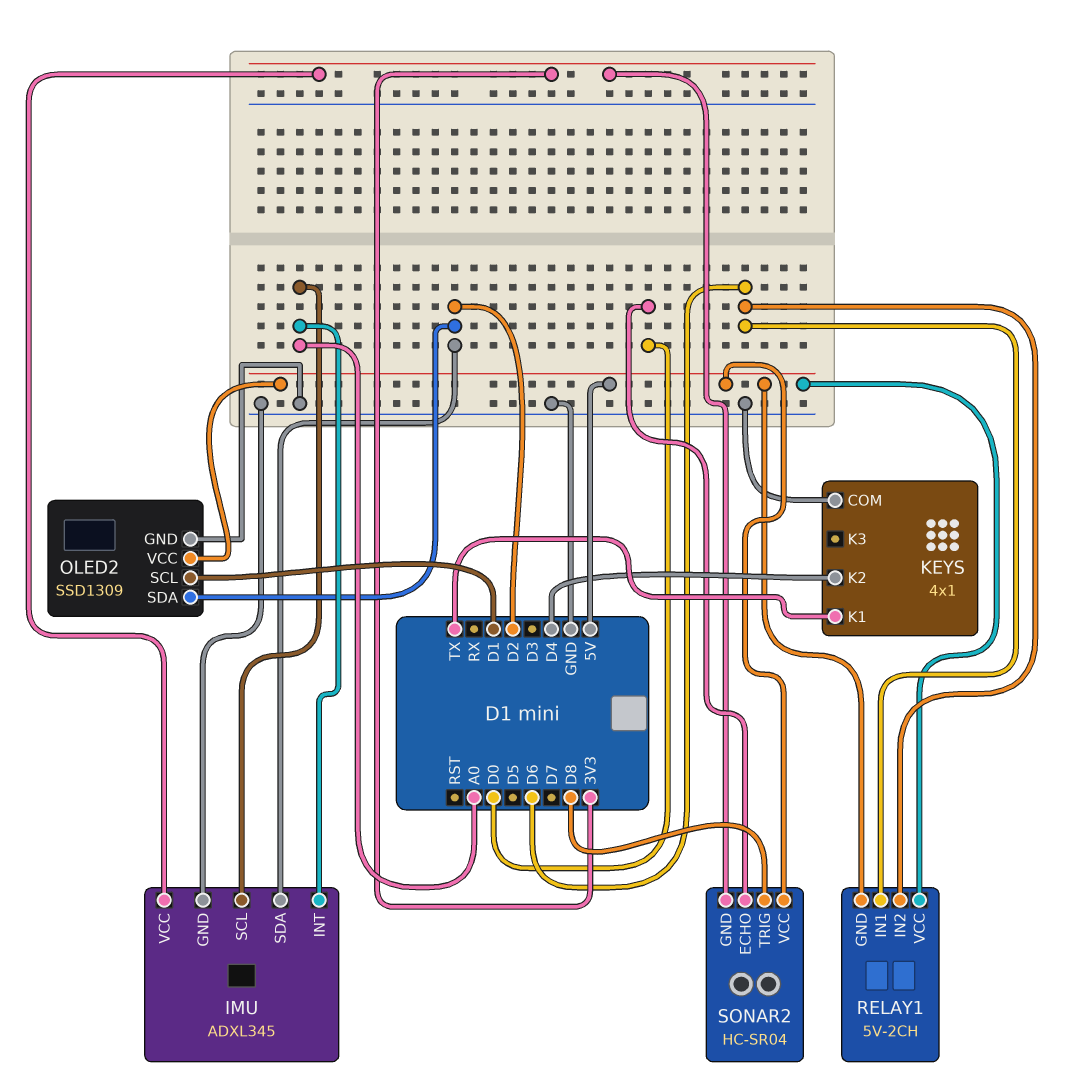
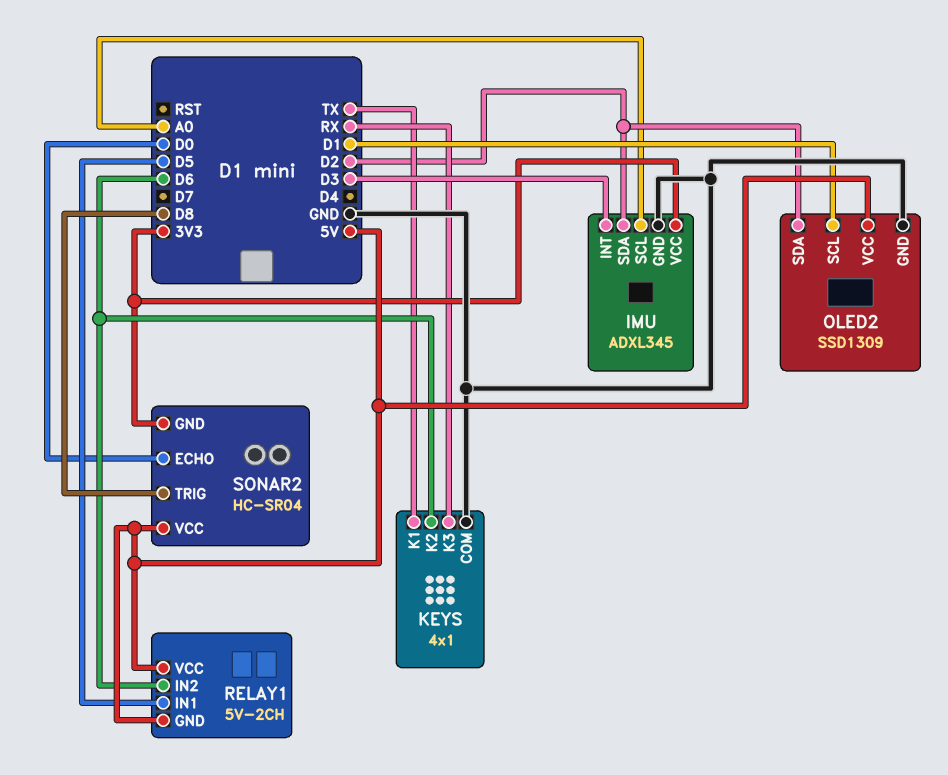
IMU pin INT: A0 -> D3
KEYS pin K2: D4 -> D6
KEYS pin K3: none -> RX
RELAY1 pin IN1: D6 -> D5

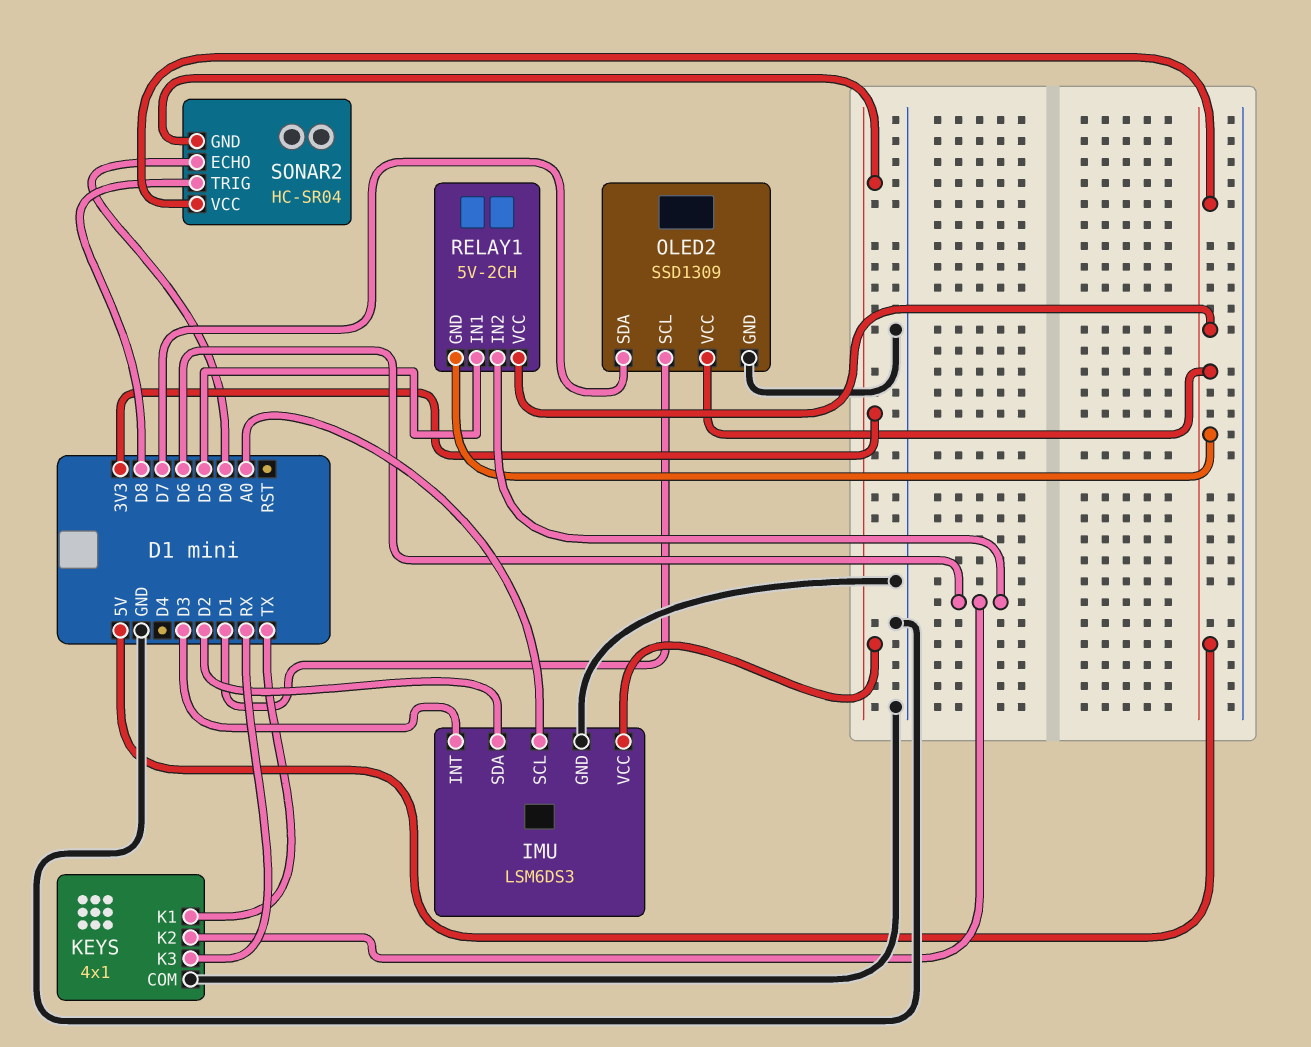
IMU: ADXL345 -> LSM6DS3
OLED2 pin SDA: D2 -> D7

